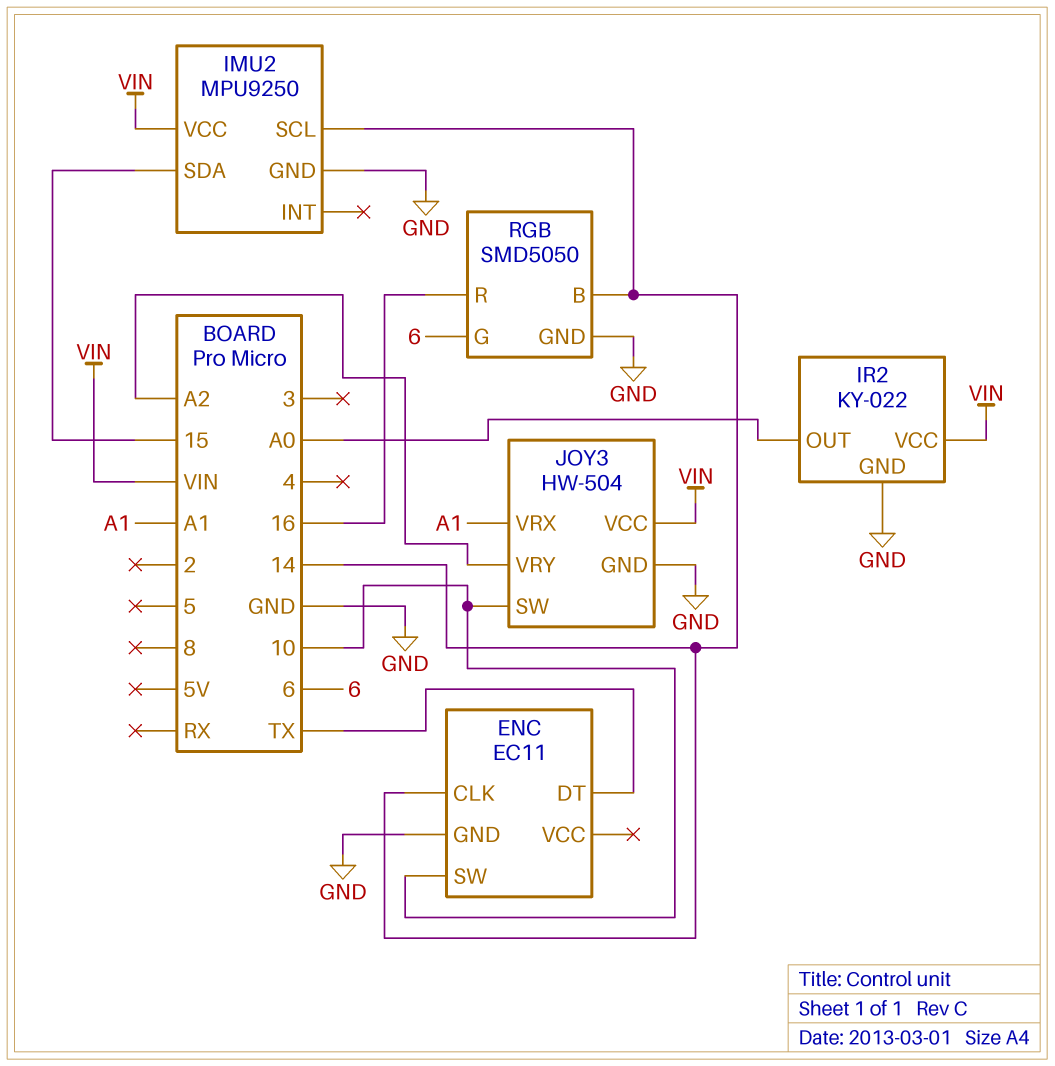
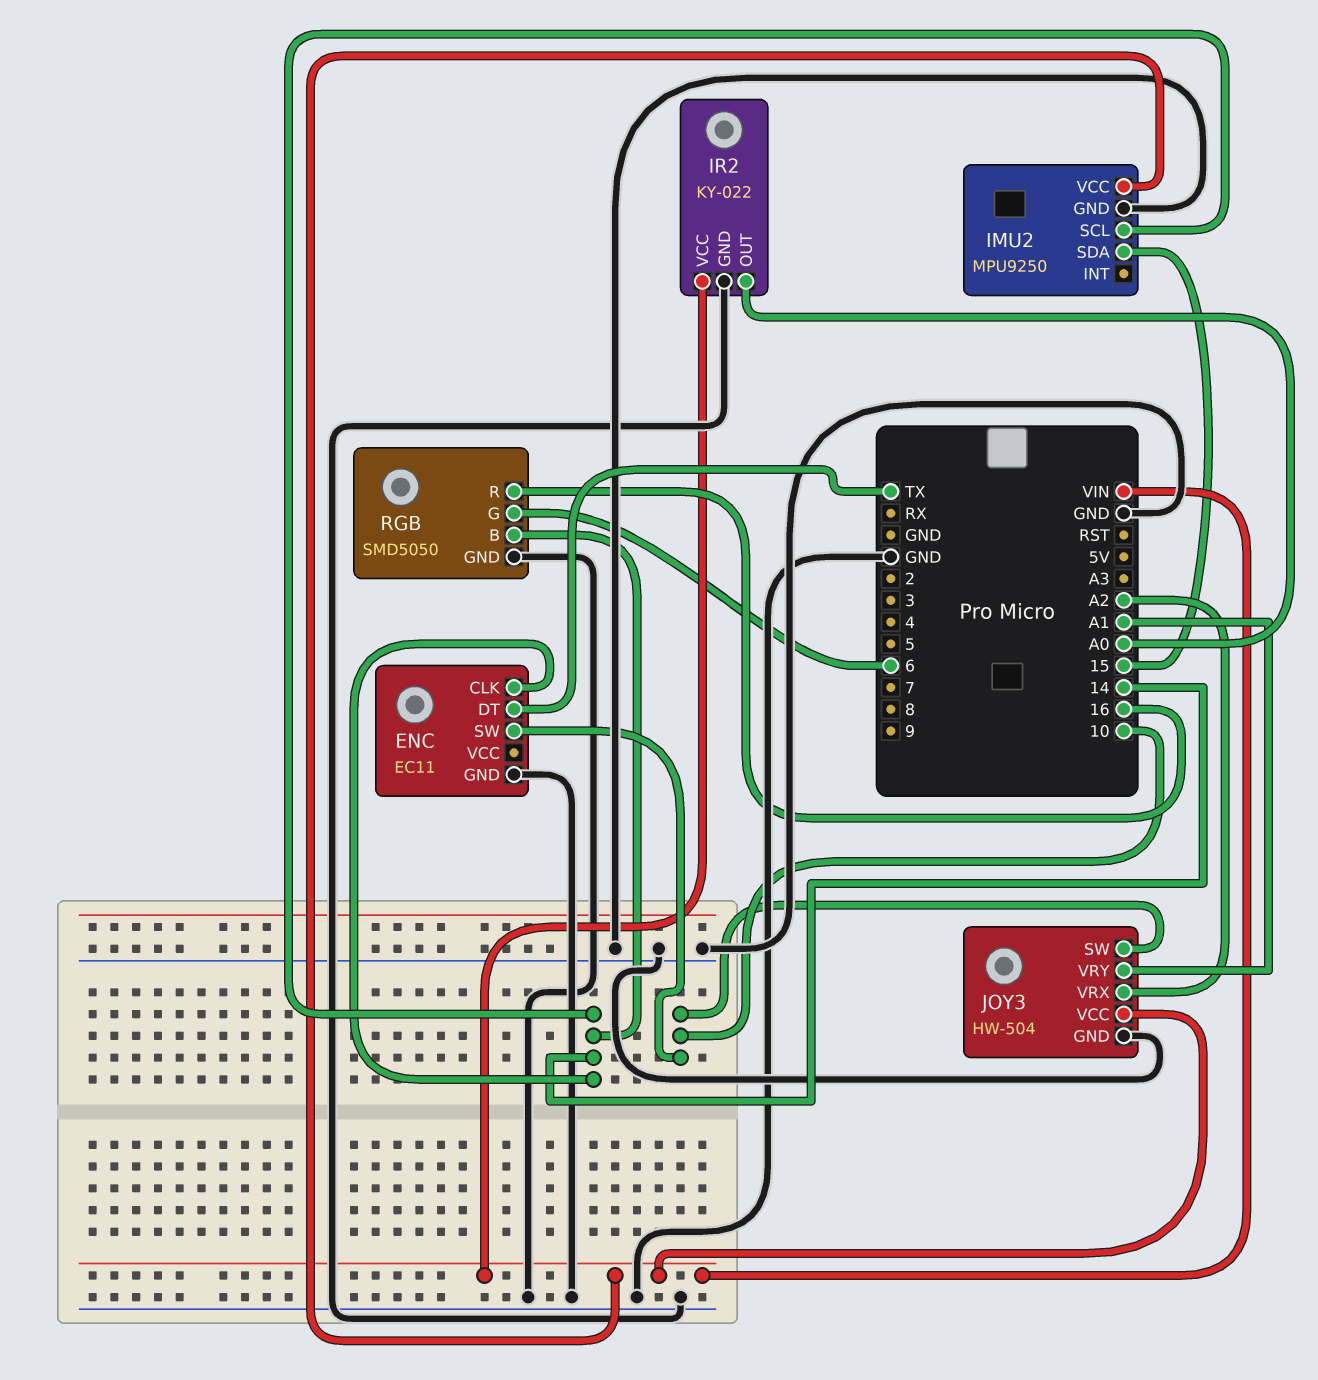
JOY3 pin VRX: A1 -> A2
JOY3 pin VRY: A2 -> A1

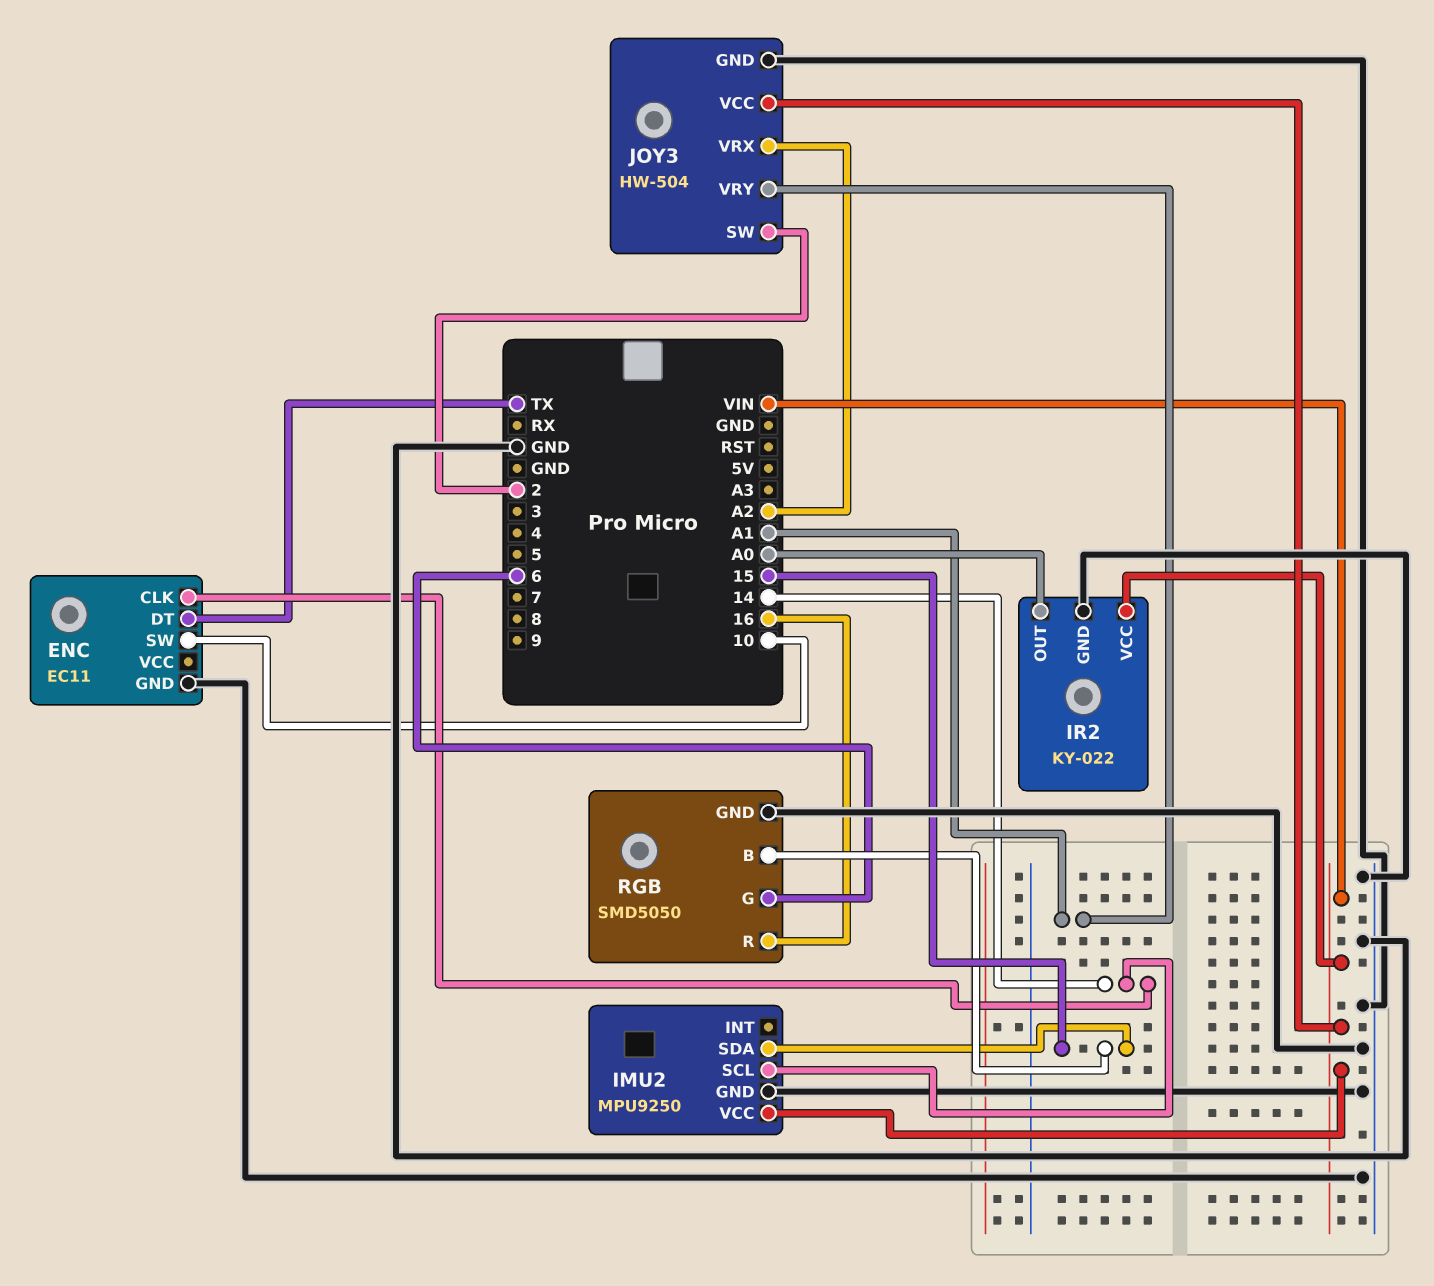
JOY3 pin SW: 10 -> 2
RGB pin B: 14 -> 15

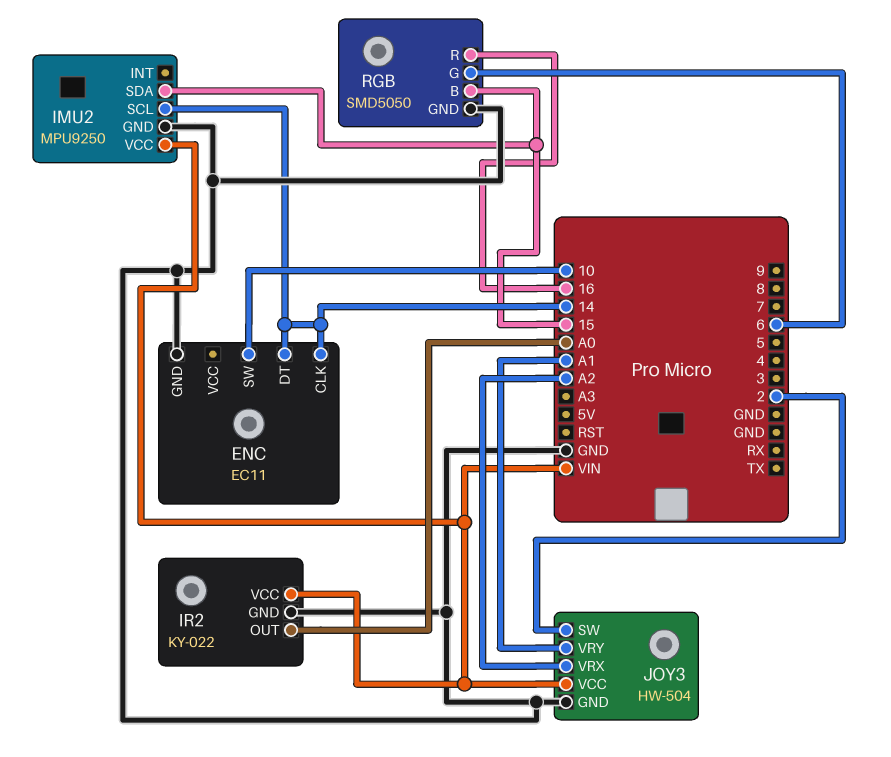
ENC pin DT: TX -> 14

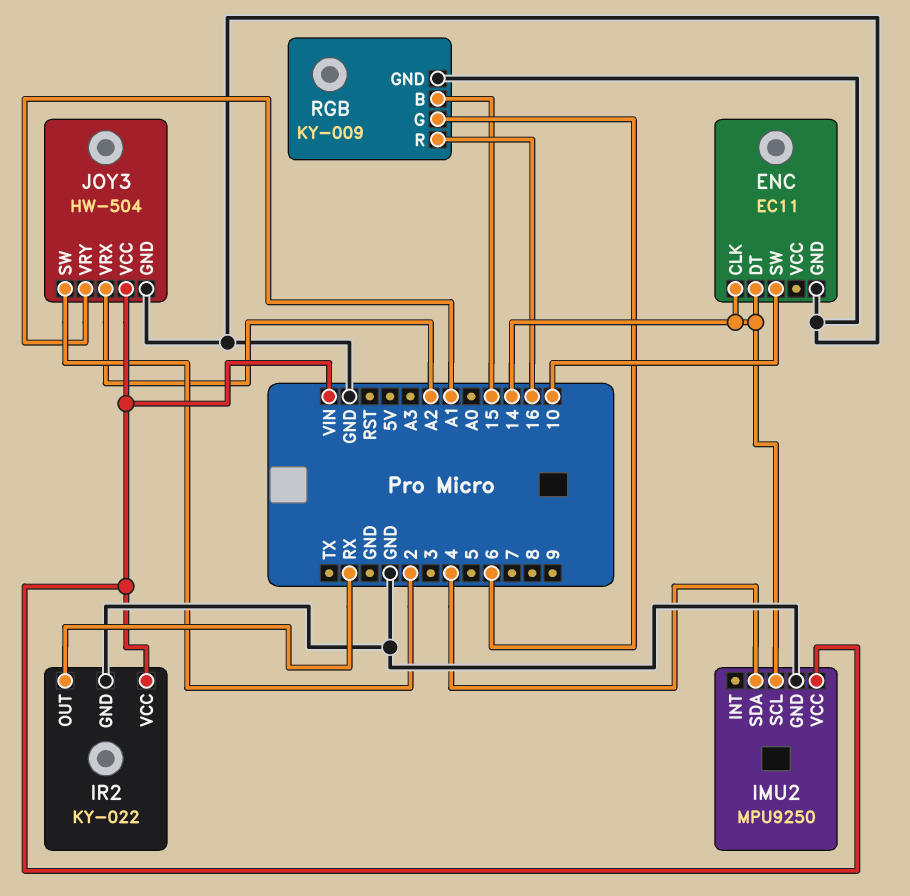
IMU2 pin SDA: 15 -> 4
IR2 pin OUT: A0 -> RX
RGB: SMD5050 -> KY-009

